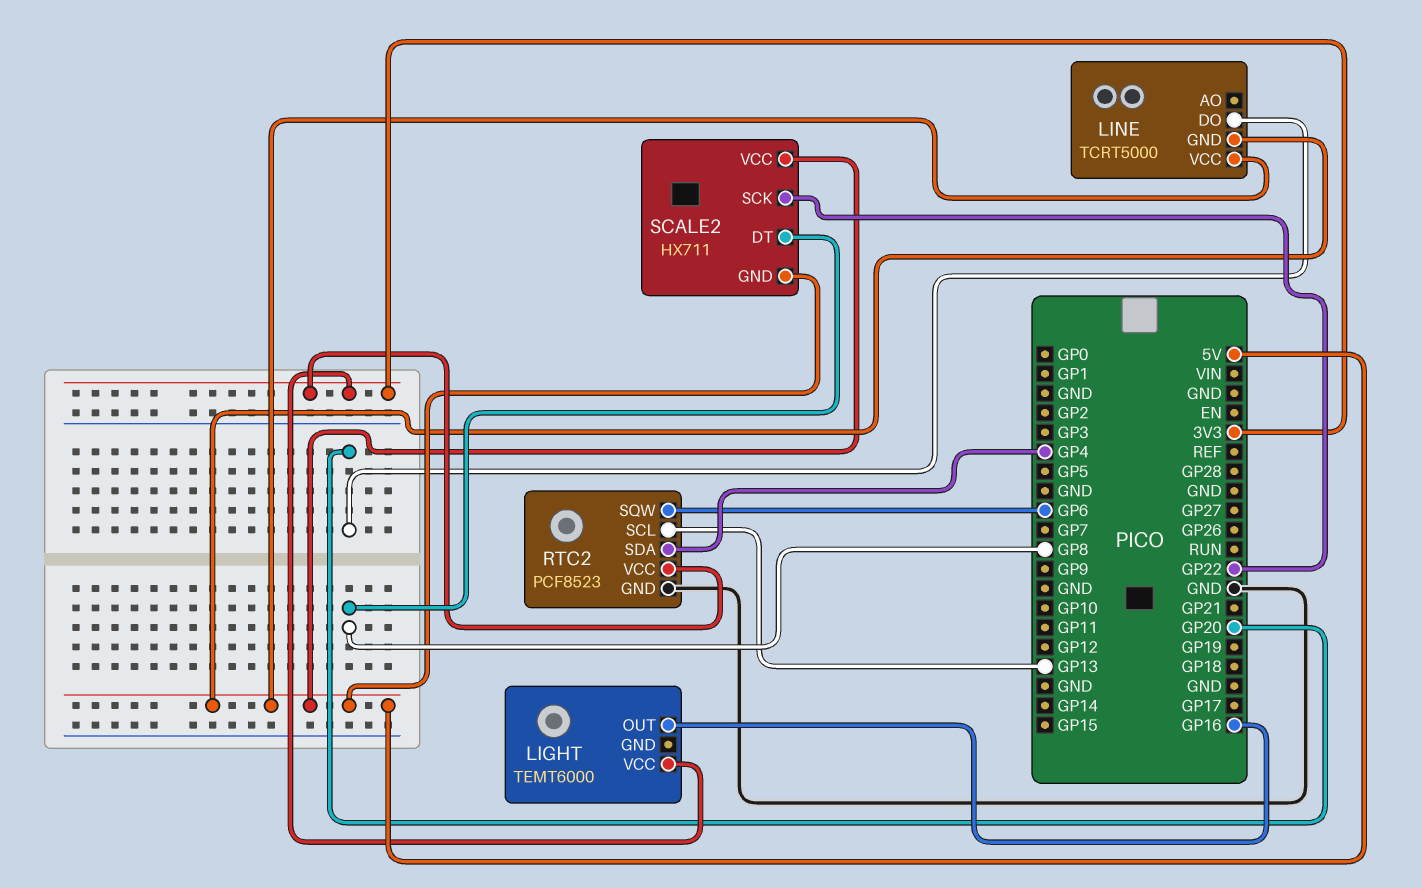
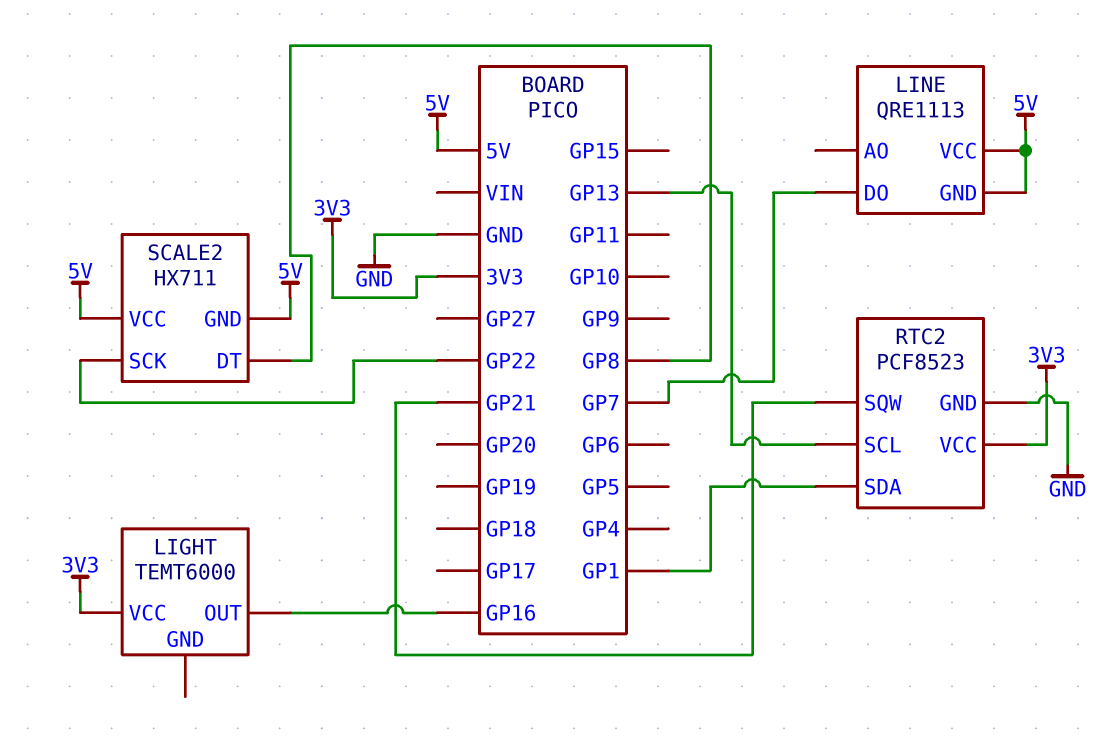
LINE: TCRT5000 -> QRE1113
LINE pin DO: GP20 -> GP7
RTC2 pin SDA: GP4 -> GP1
RTC2 pin SQW: GP6 -> GP21

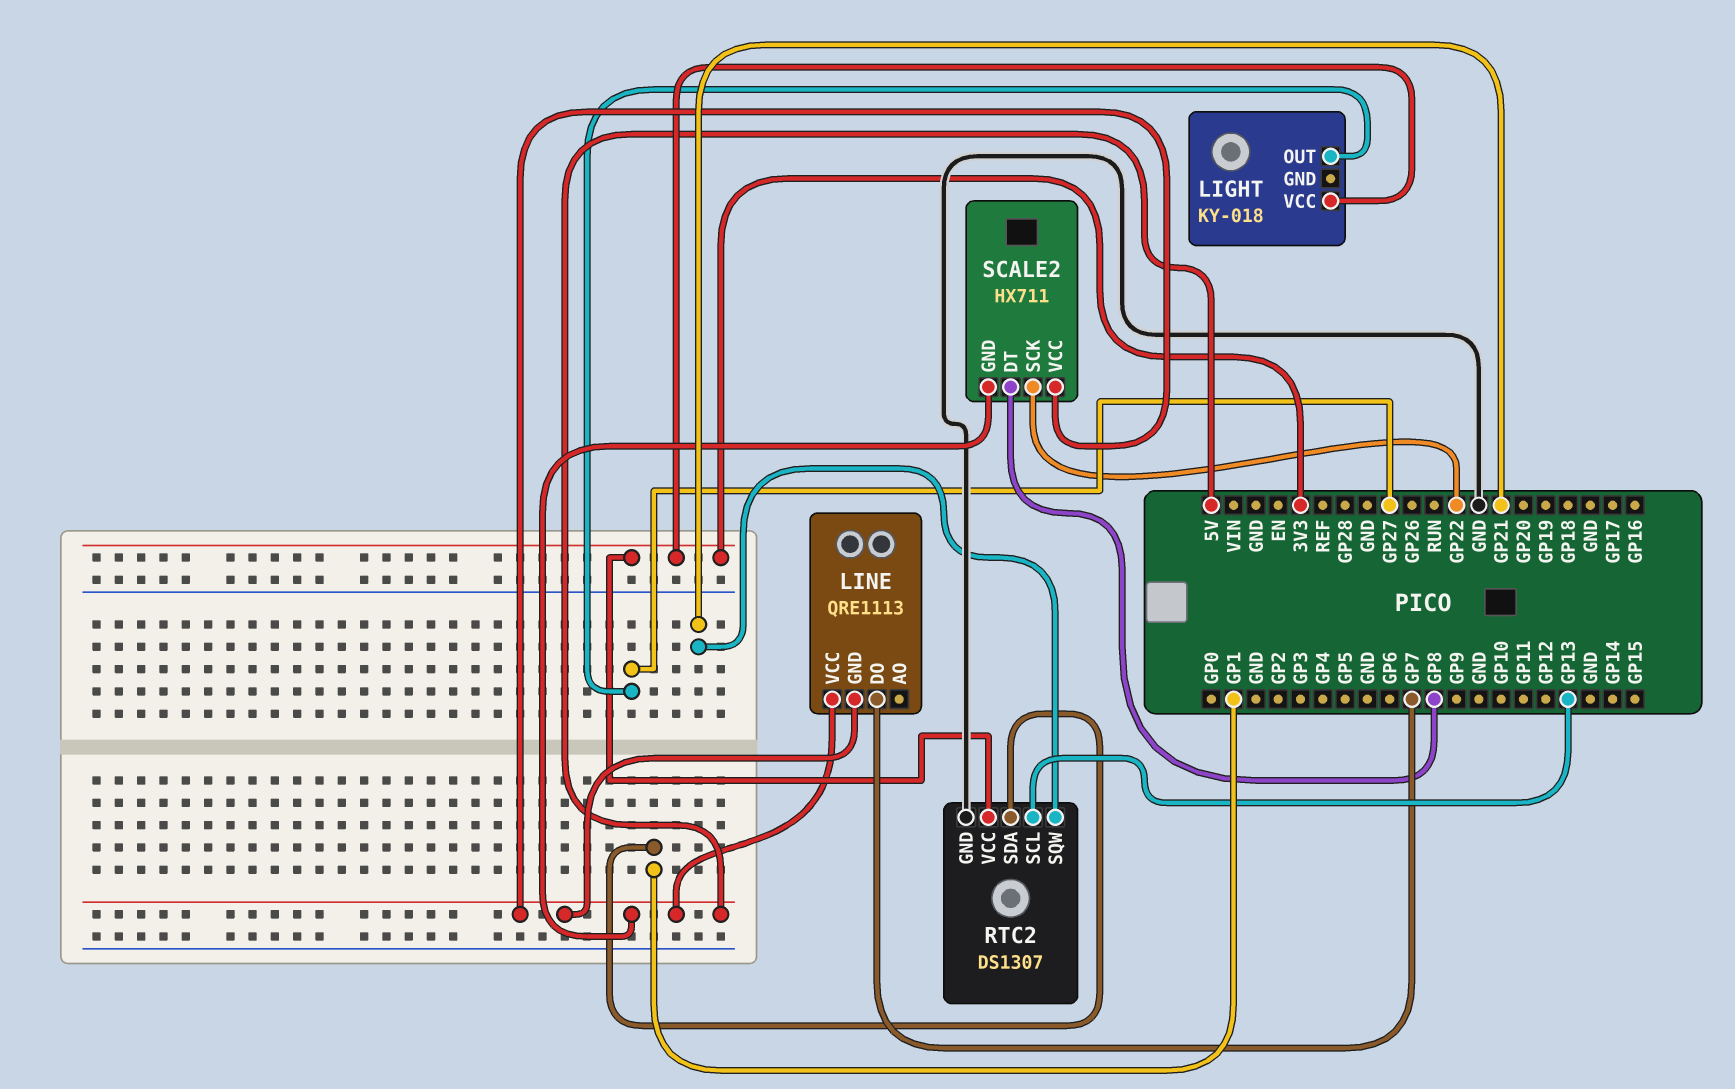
LIGHT: TEMT6000 -> KY-018
LIGHT pin OUT: GP16 -> GP27
RTC2: PCF8523 -> DS1307

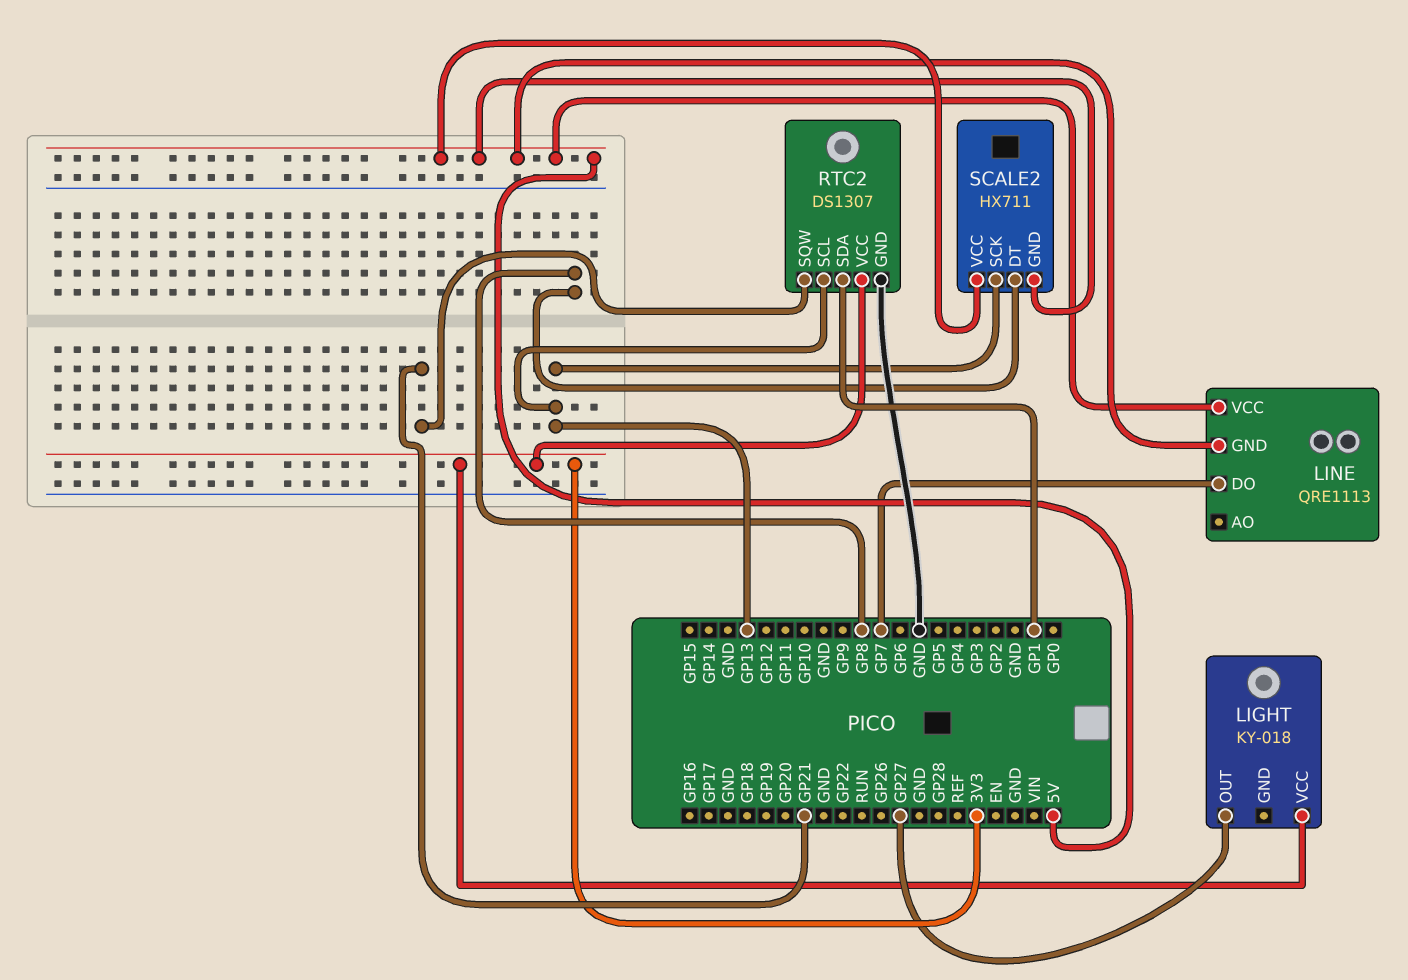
SCALE2 pin SCK: GP22 -> GP13

